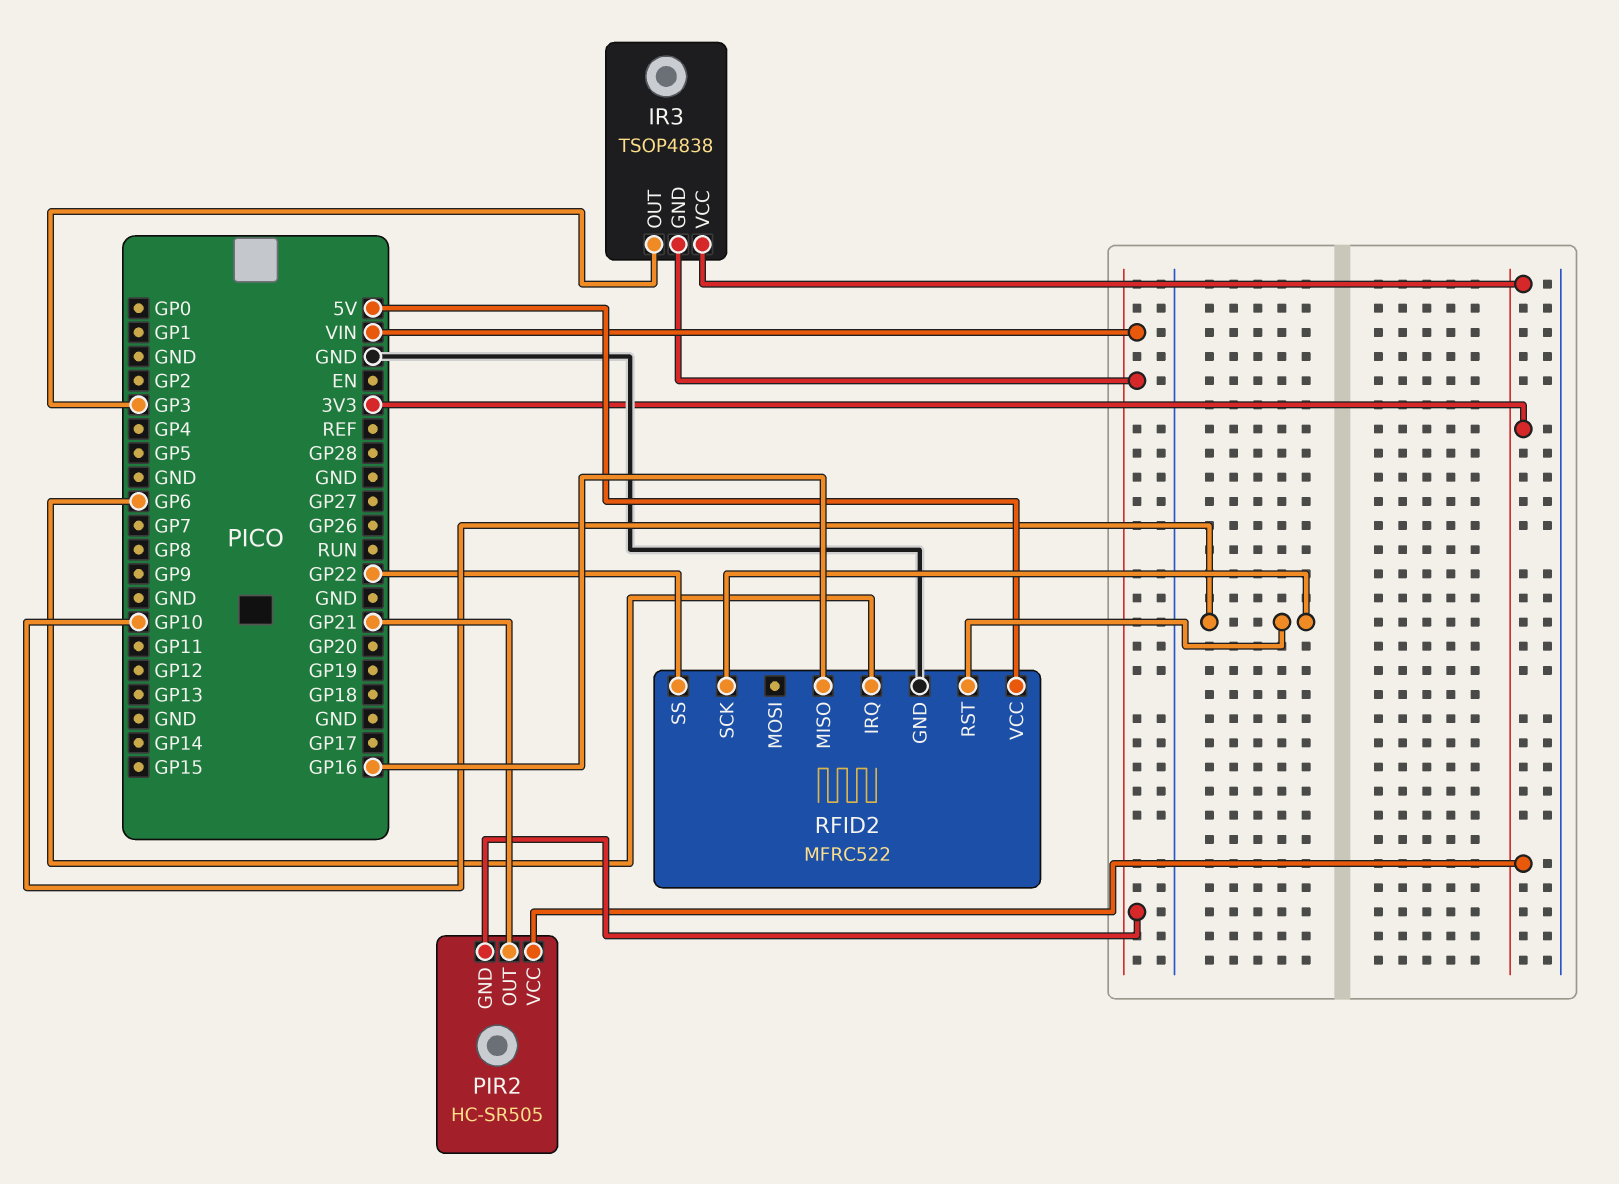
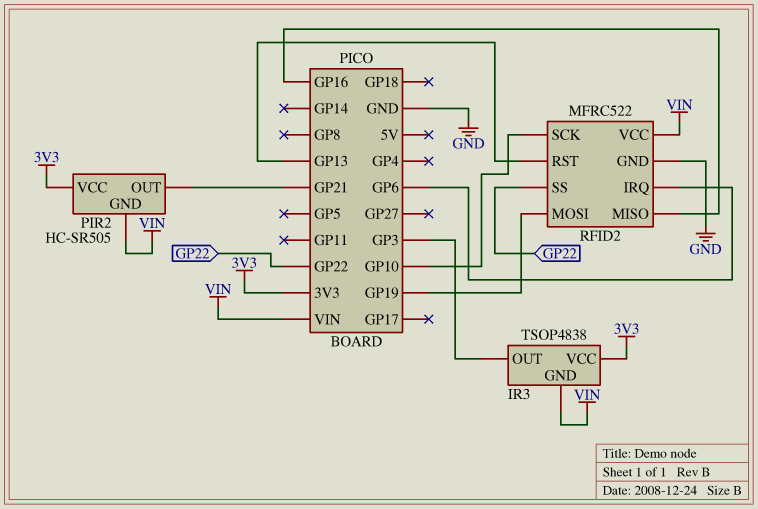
RFID2 pin MOSI: none -> GP19
RFID2 pin RST: GP10 -> GP13
RFID2 pin VCC: 5V -> VIN

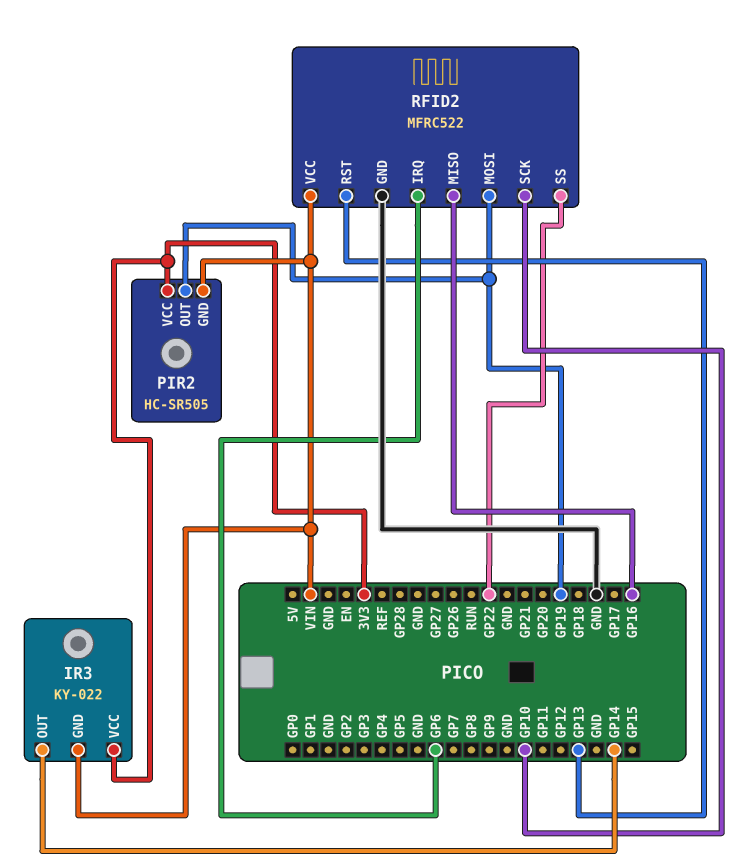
IR3: TSOP4838 -> KY-022
IR3 pin OUT: GP3 -> GP14
PIR2 pin OUT: GP21 -> GP19

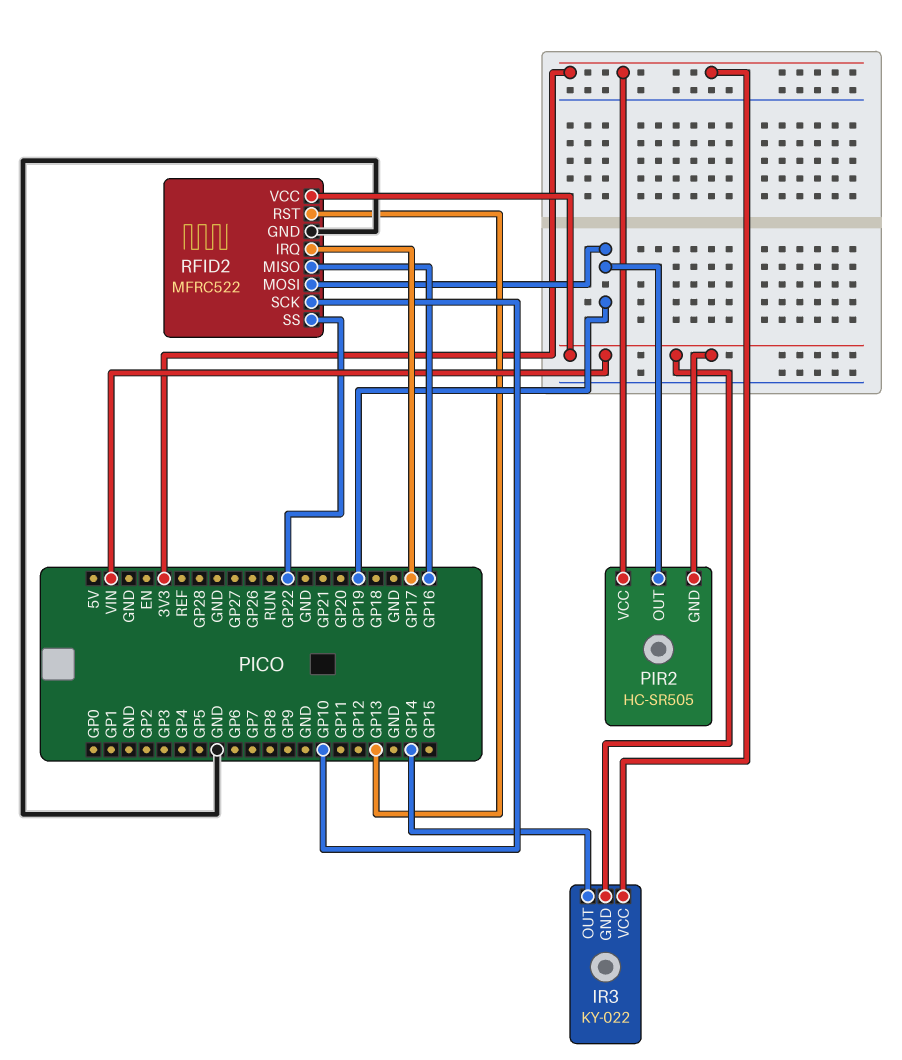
RFID2 pin IRQ: GP6 -> GP17

